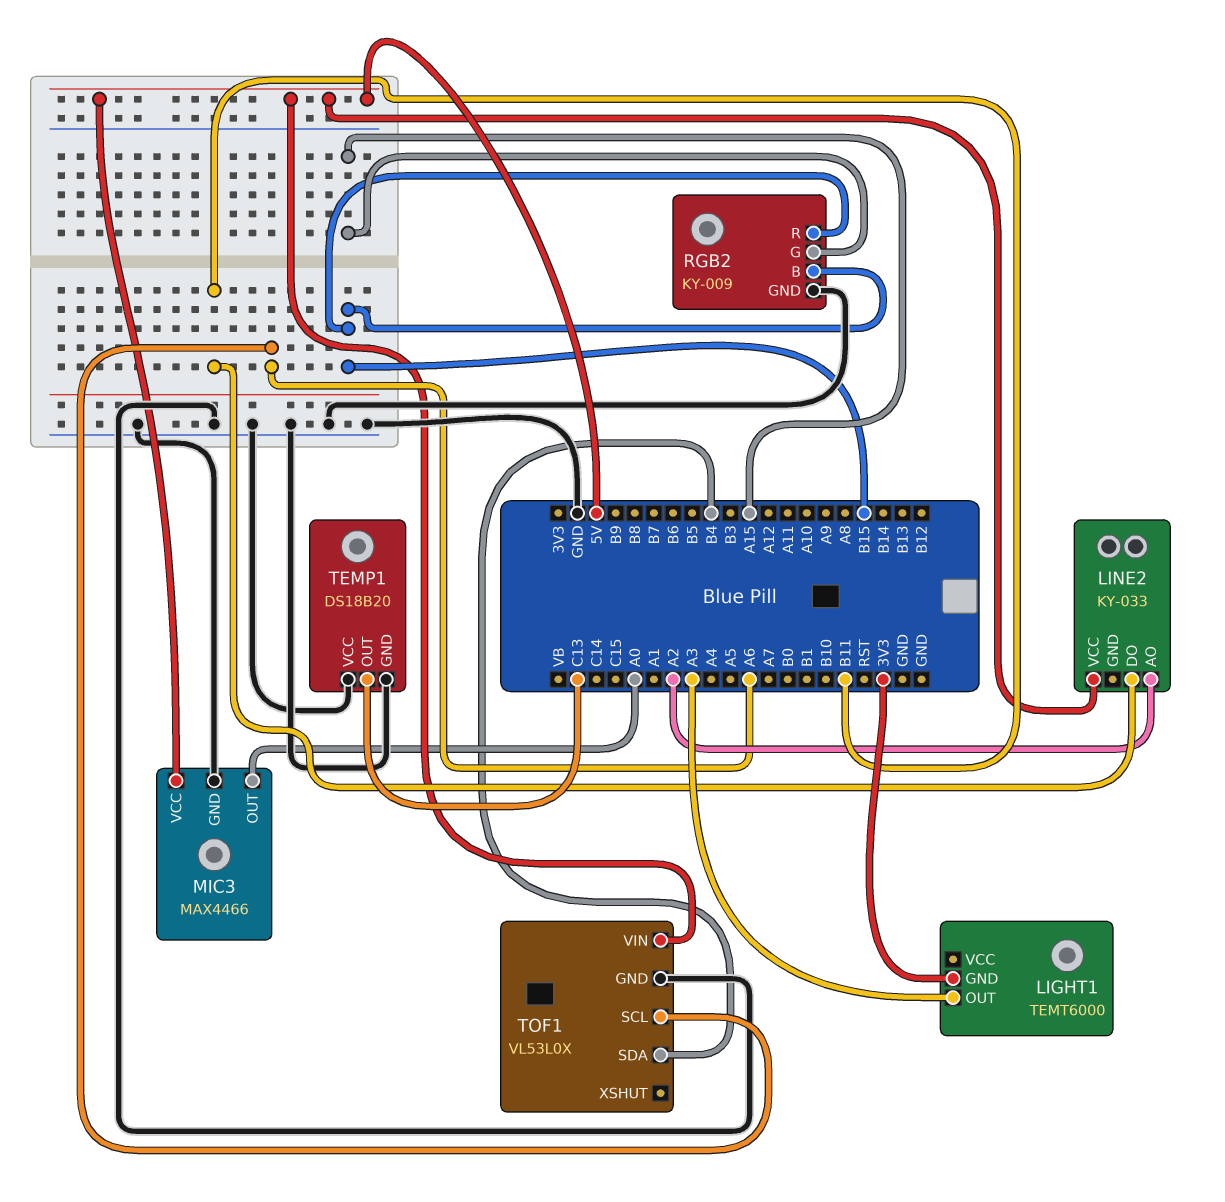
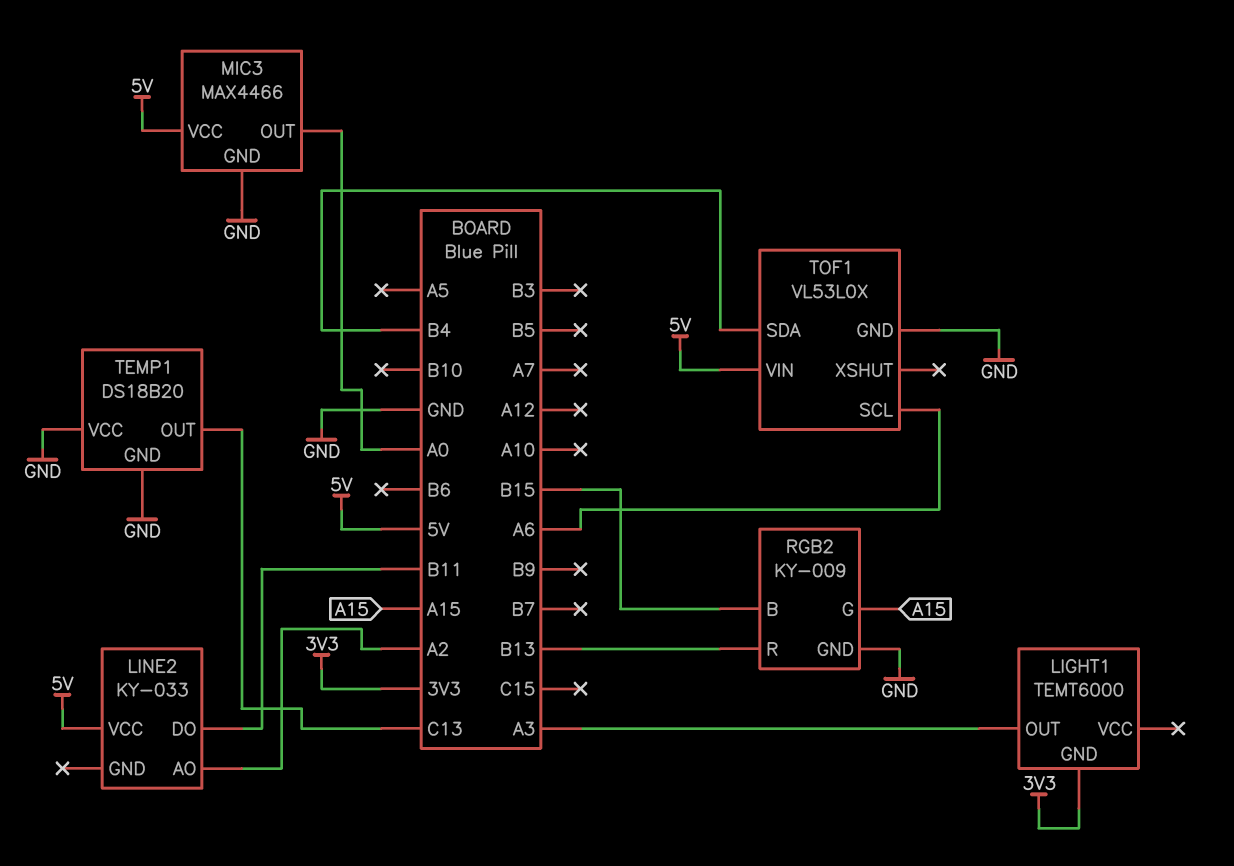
RGB2 pin R: B15 -> B13

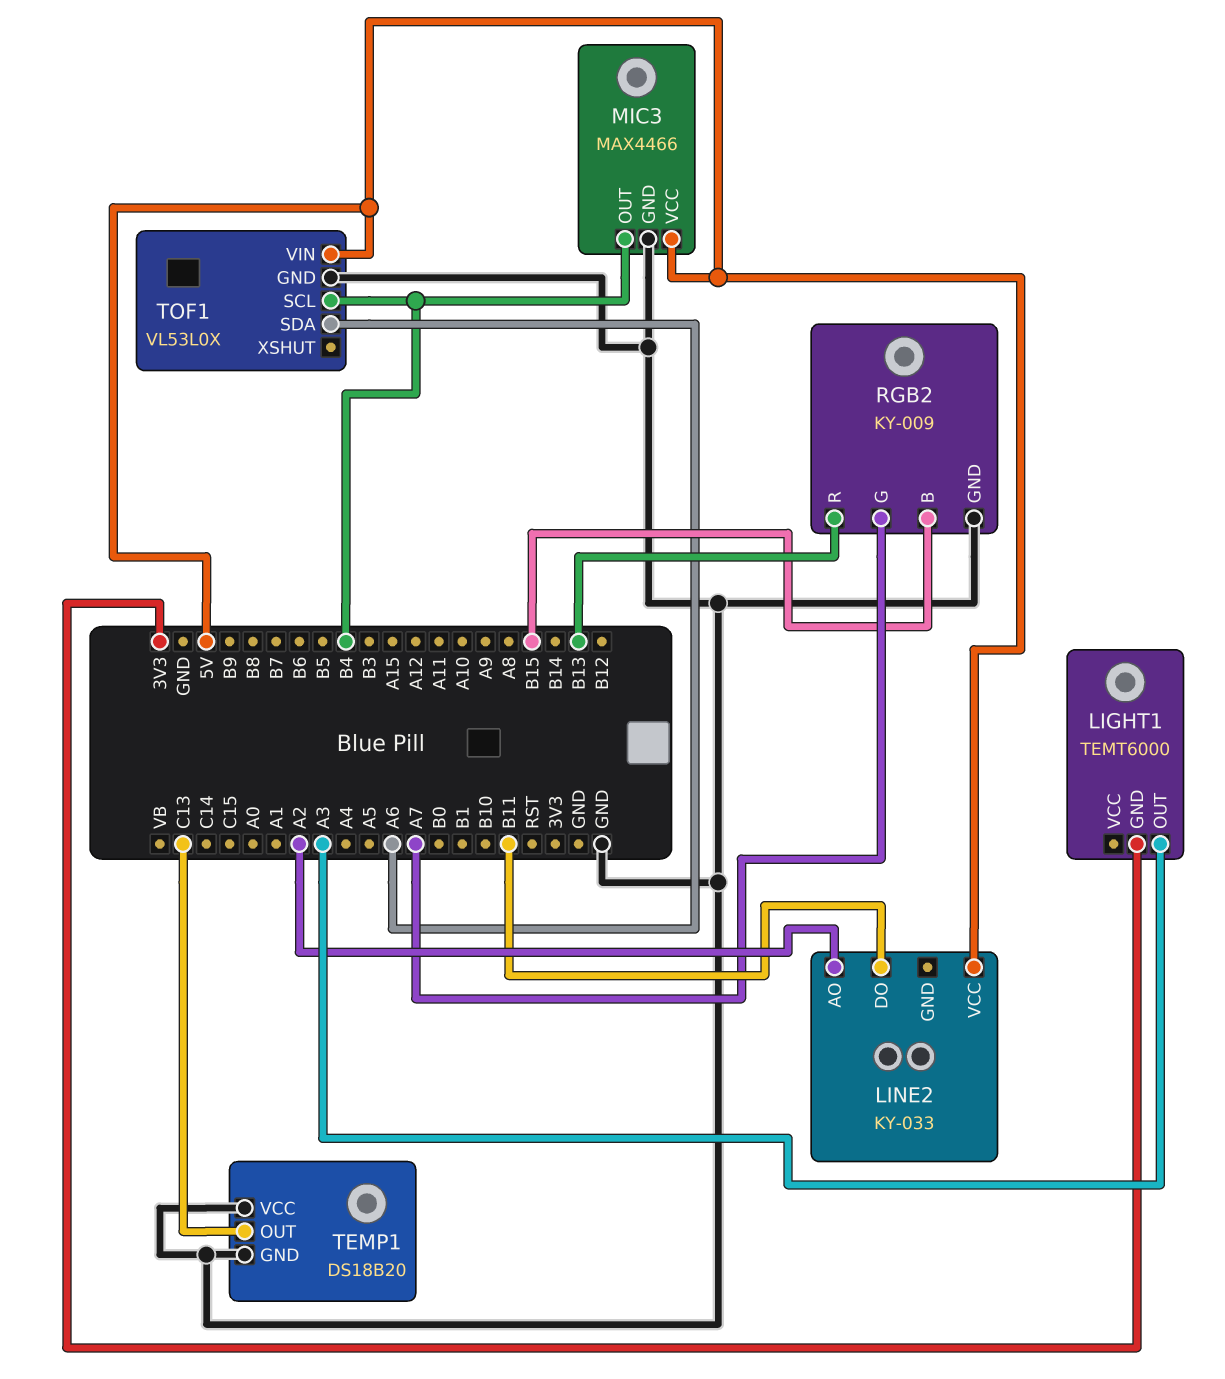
MIC3 pin OUT: A0 -> B4
RGB2 pin G: A15 -> A7
TOF1 pin SCL: A6 -> B4
TOF1 pin SDA: B4 -> A6

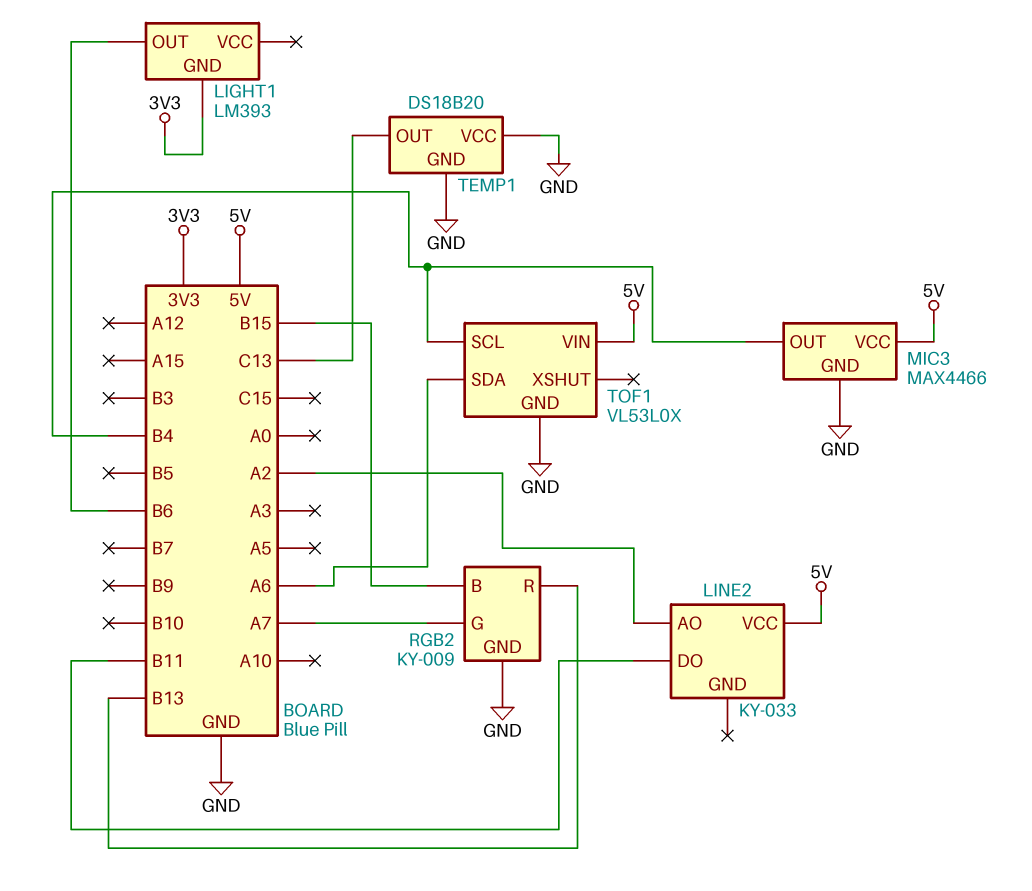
LIGHT1: TEMT6000 -> LM393
LIGHT1 pin OUT: A3 -> B6

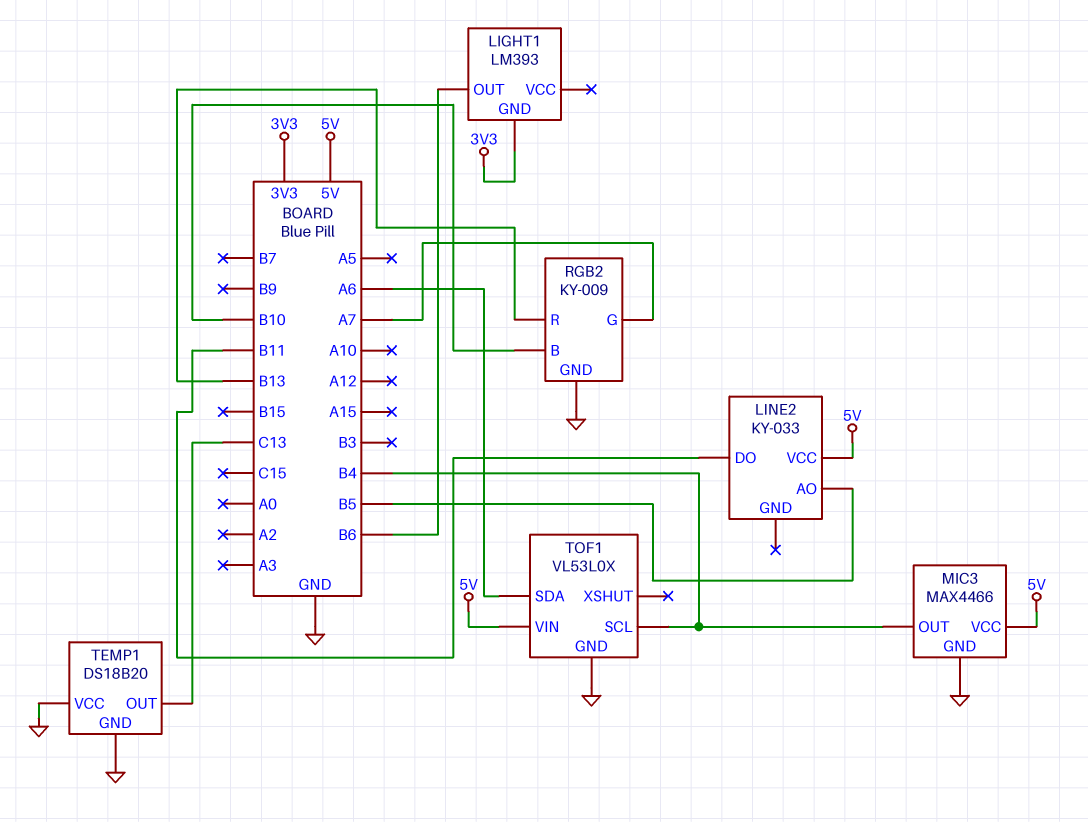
LINE2 pin AO: A2 -> B5
RGB2 pin B: B15 -> B10

